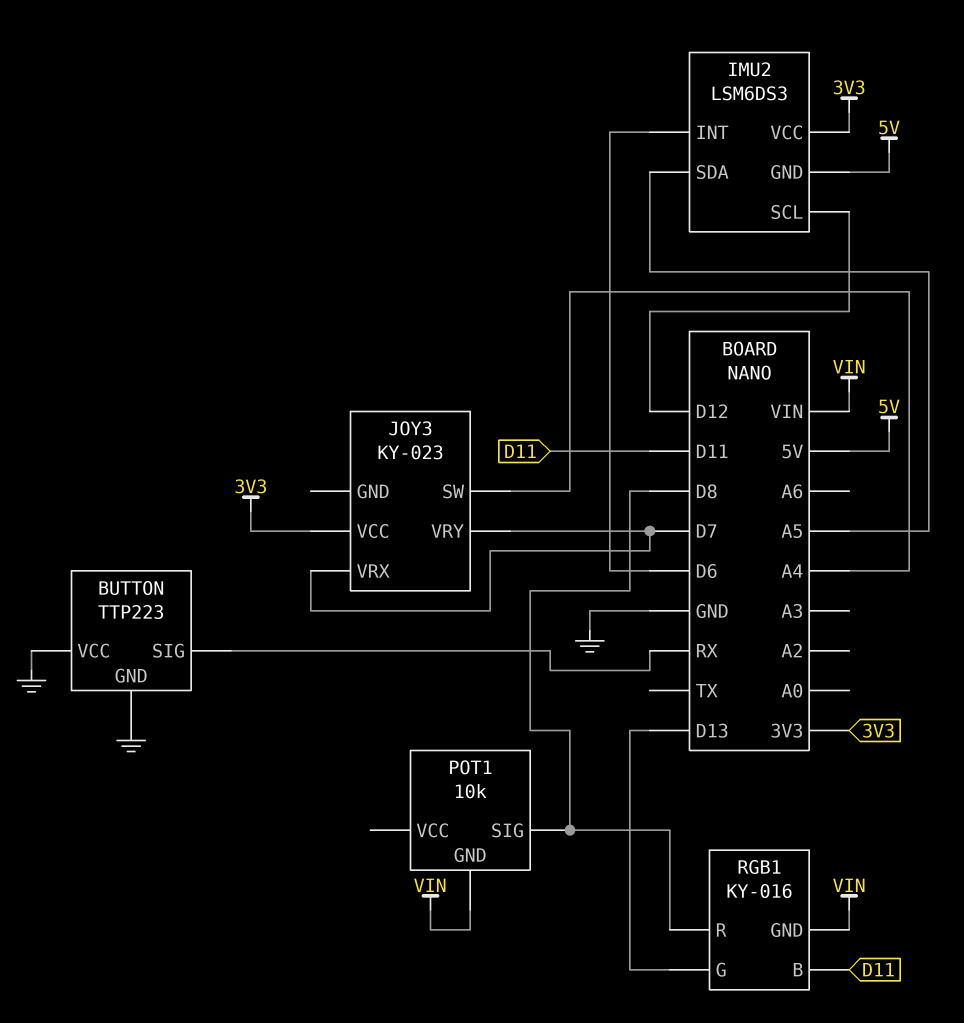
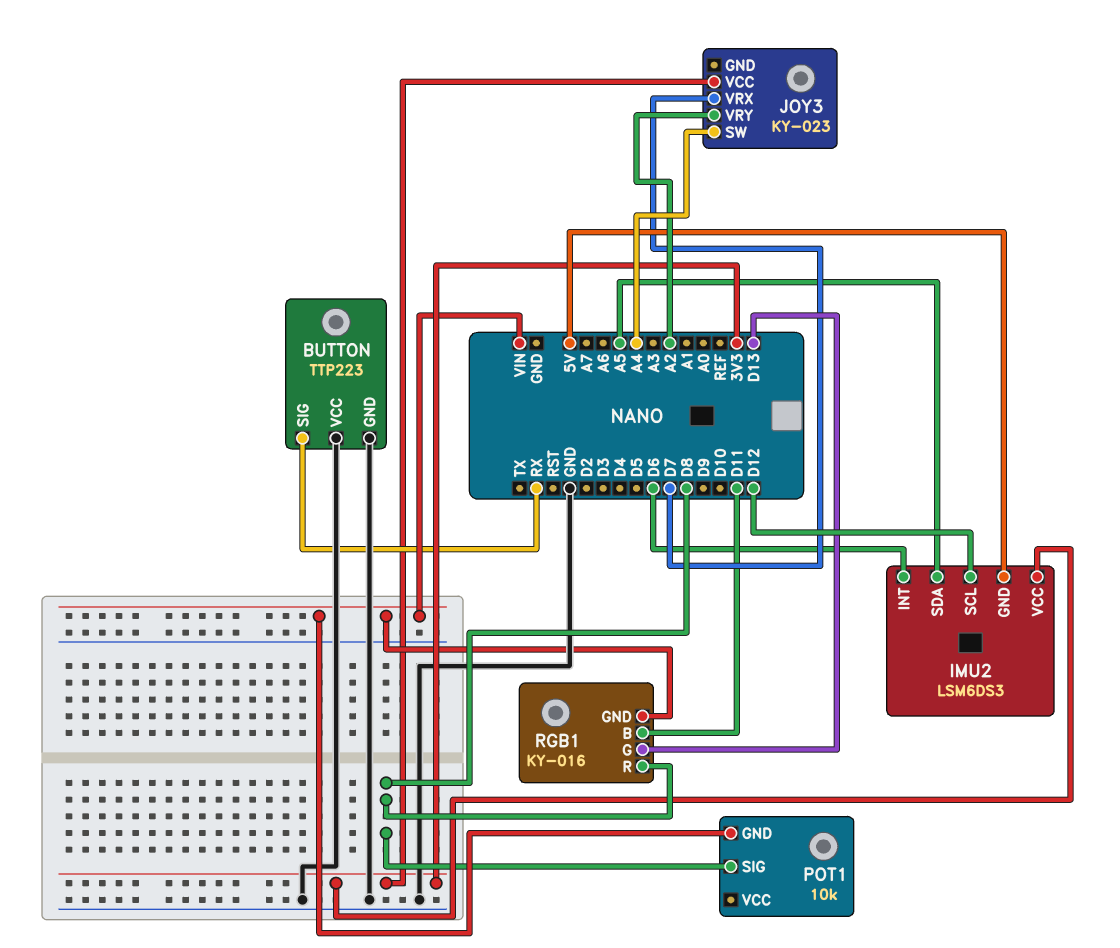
JOY3 pin VRY: D7 -> A2

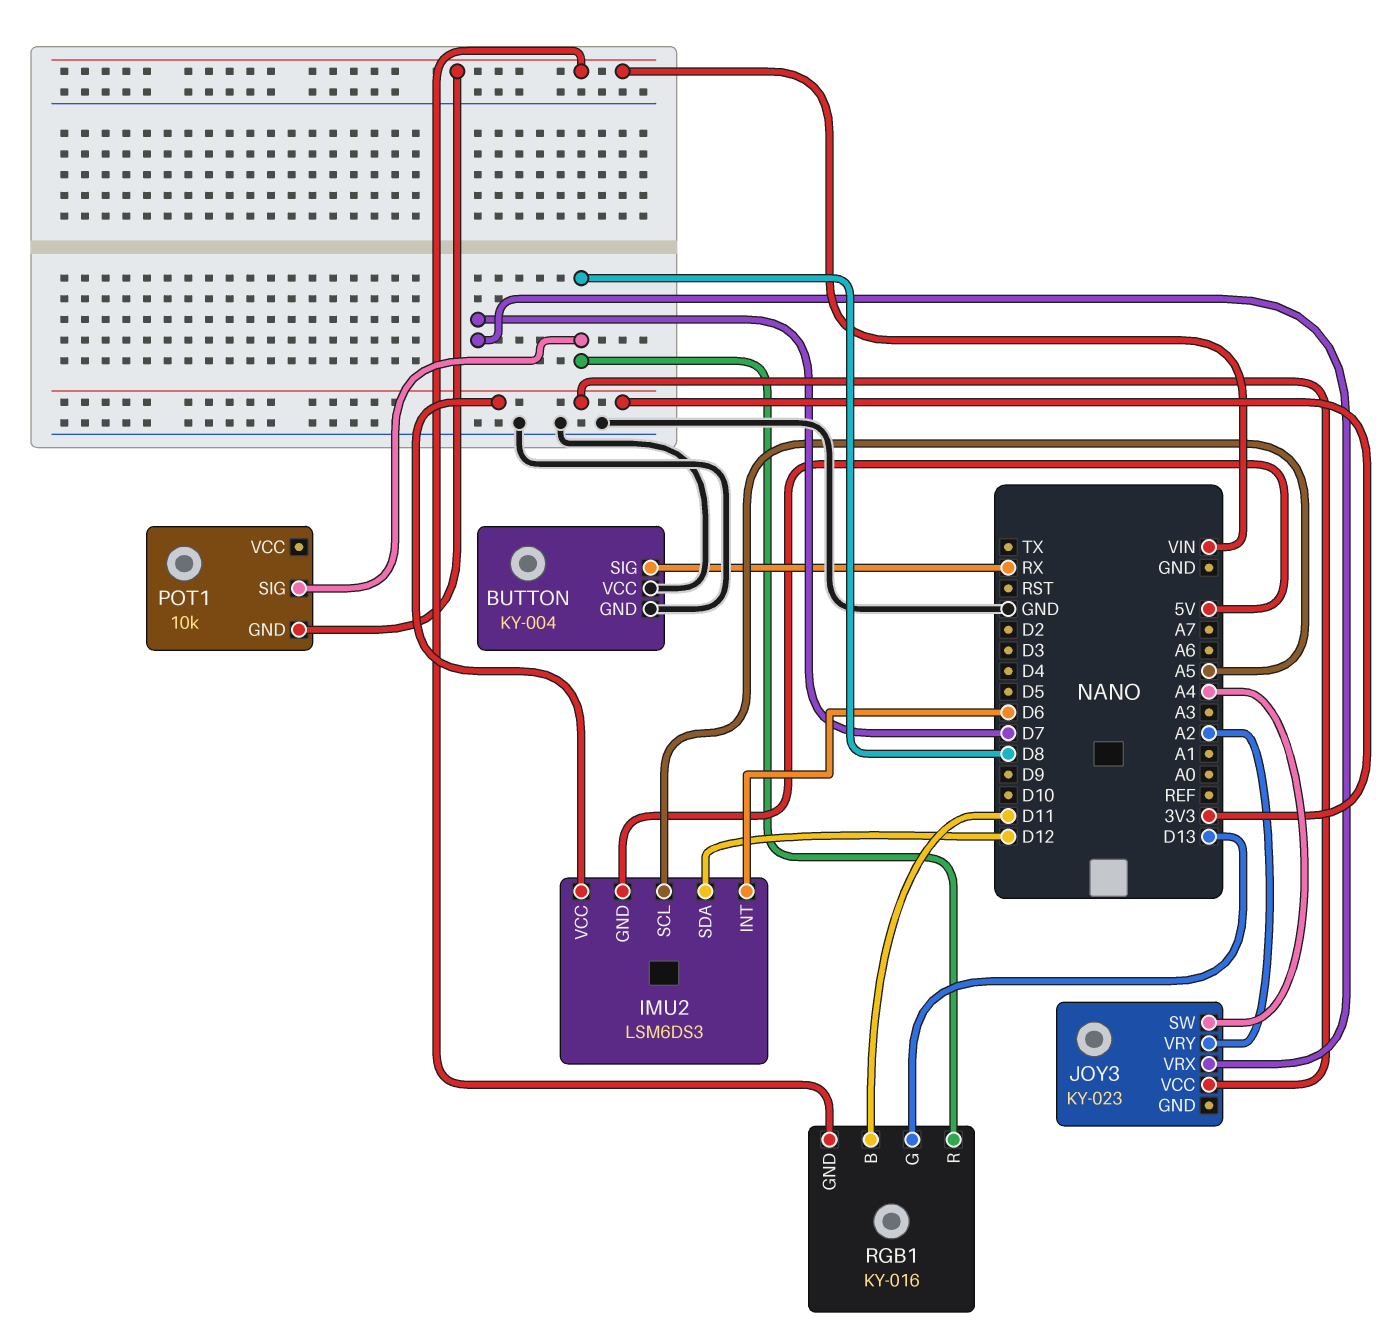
BUTTON: TTP223 -> KY-004
IMU2 pin SCL: D12 -> A5
IMU2 pin SDA: A5 -> D12

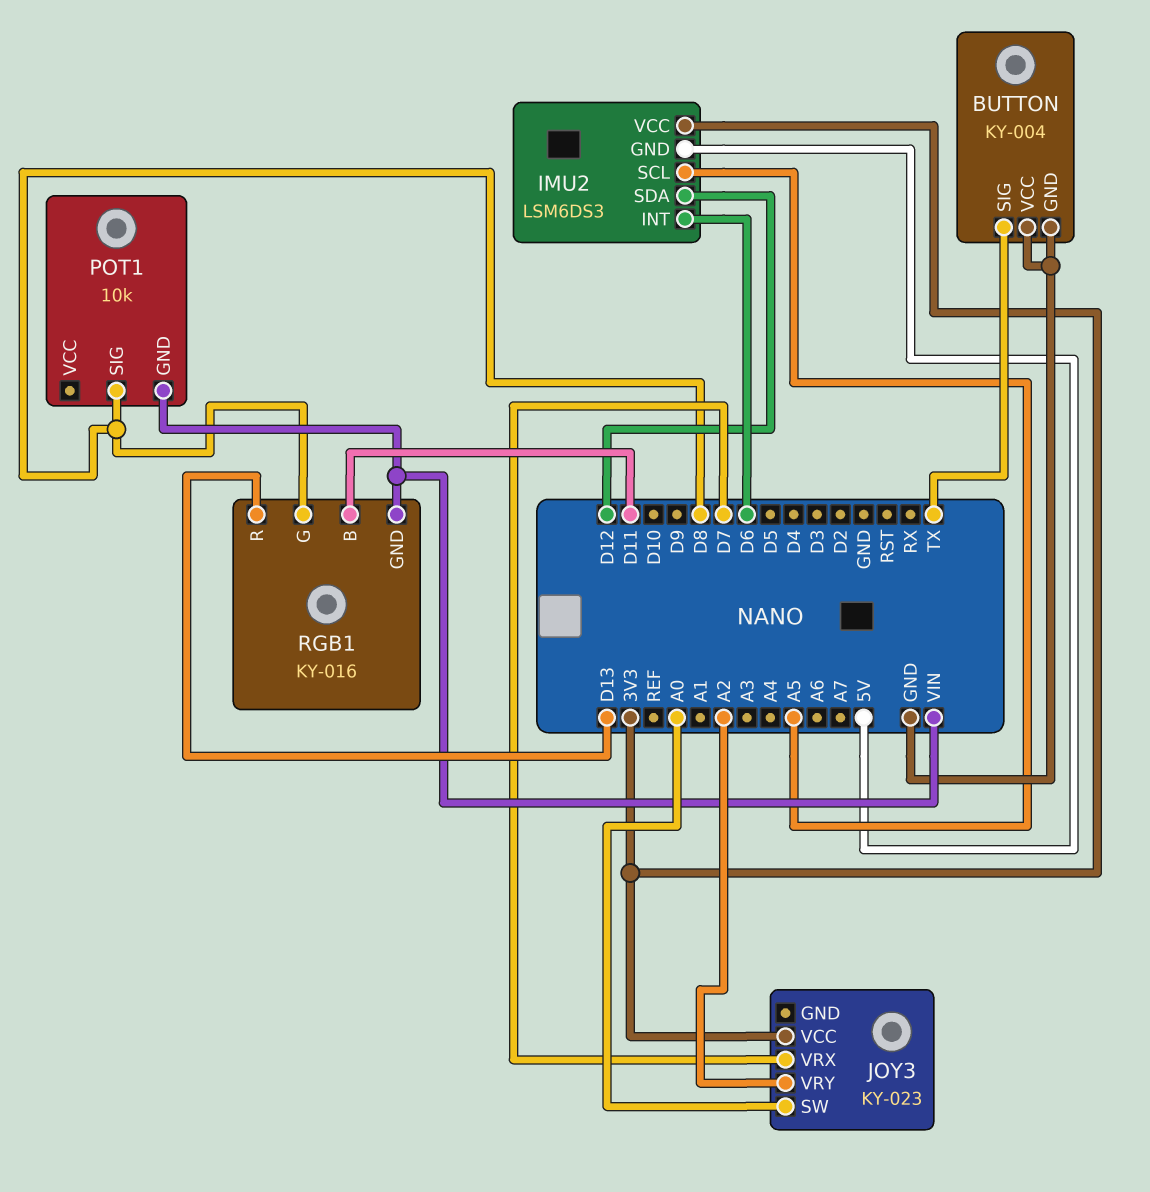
BUTTON pin SIG: RX -> TX
JOY3 pin SW: A4 -> A0
RGB1 pin G: D13 -> D8
RGB1 pin R: D8 -> D13

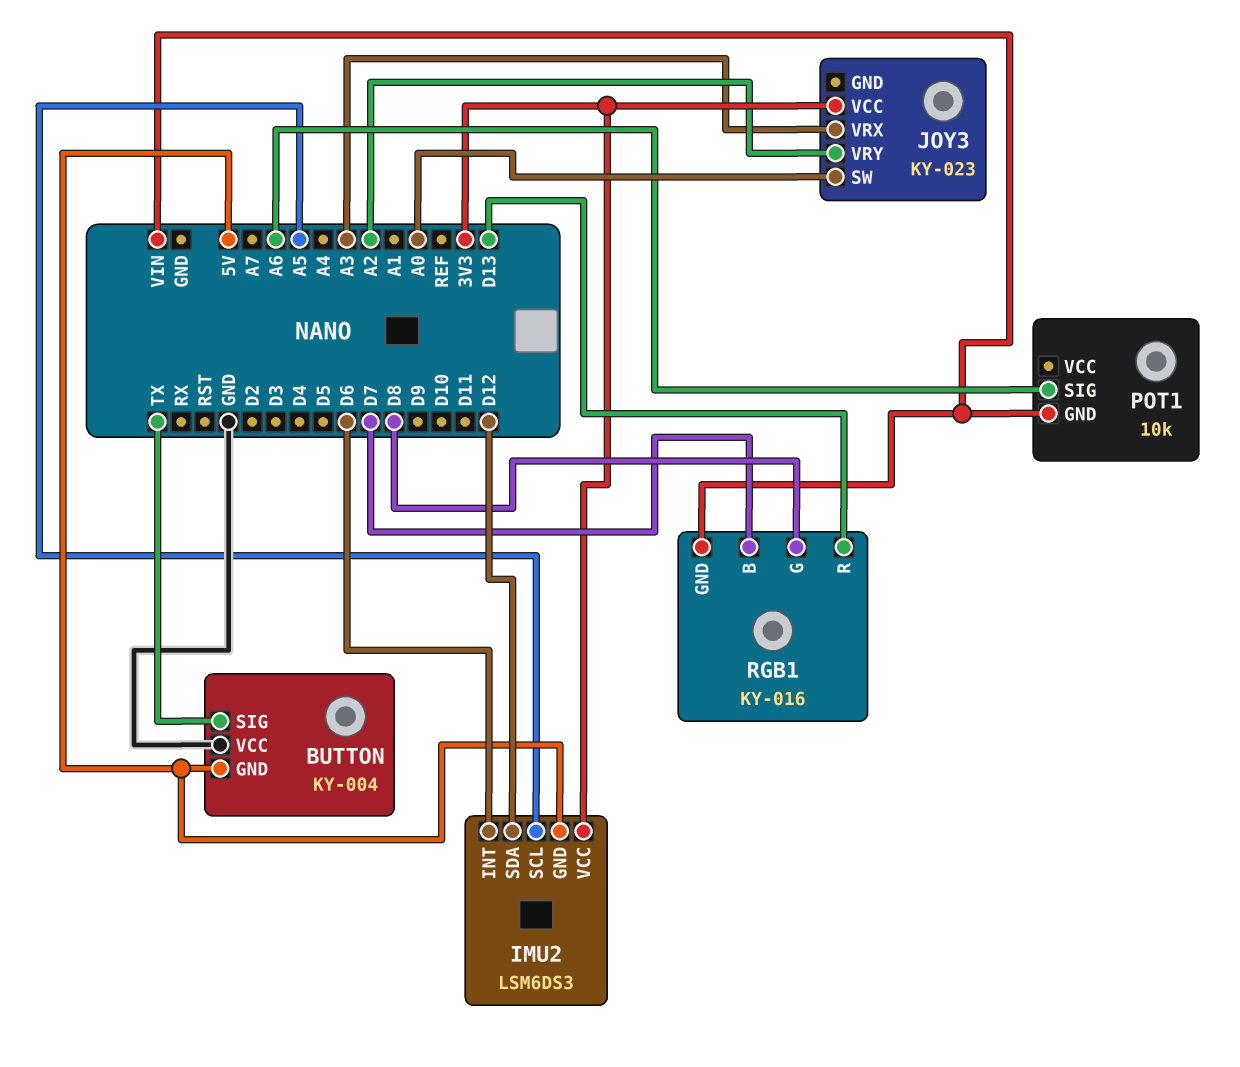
BUTTON pin GND: GND -> 5V
JOY3 pin VRX: D7 -> A3
POT1 pin SIG: D8 -> A6
RGB1 pin B: D11 -> D7

